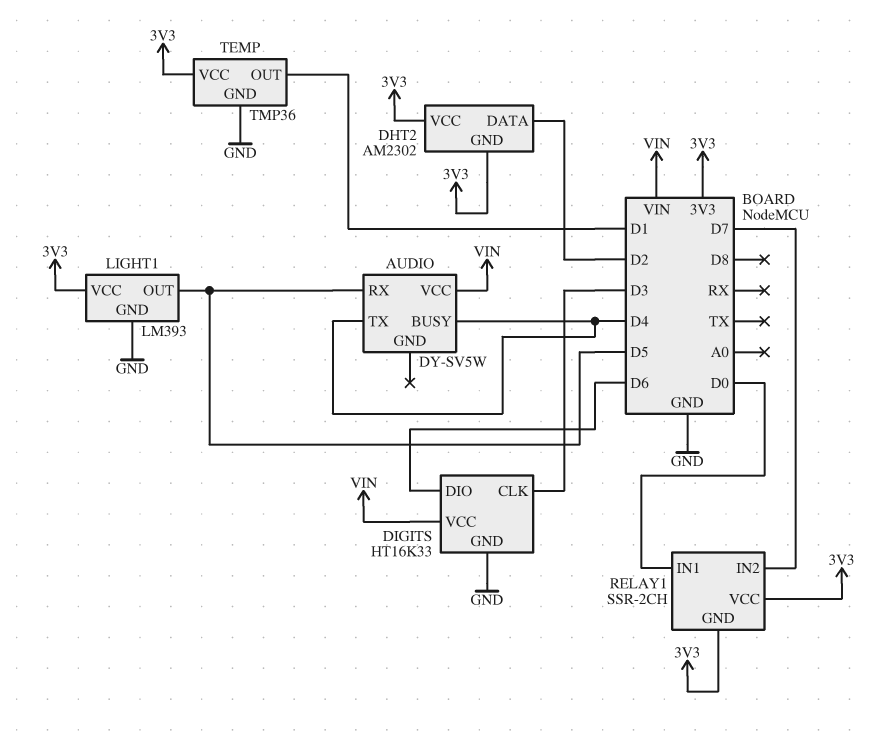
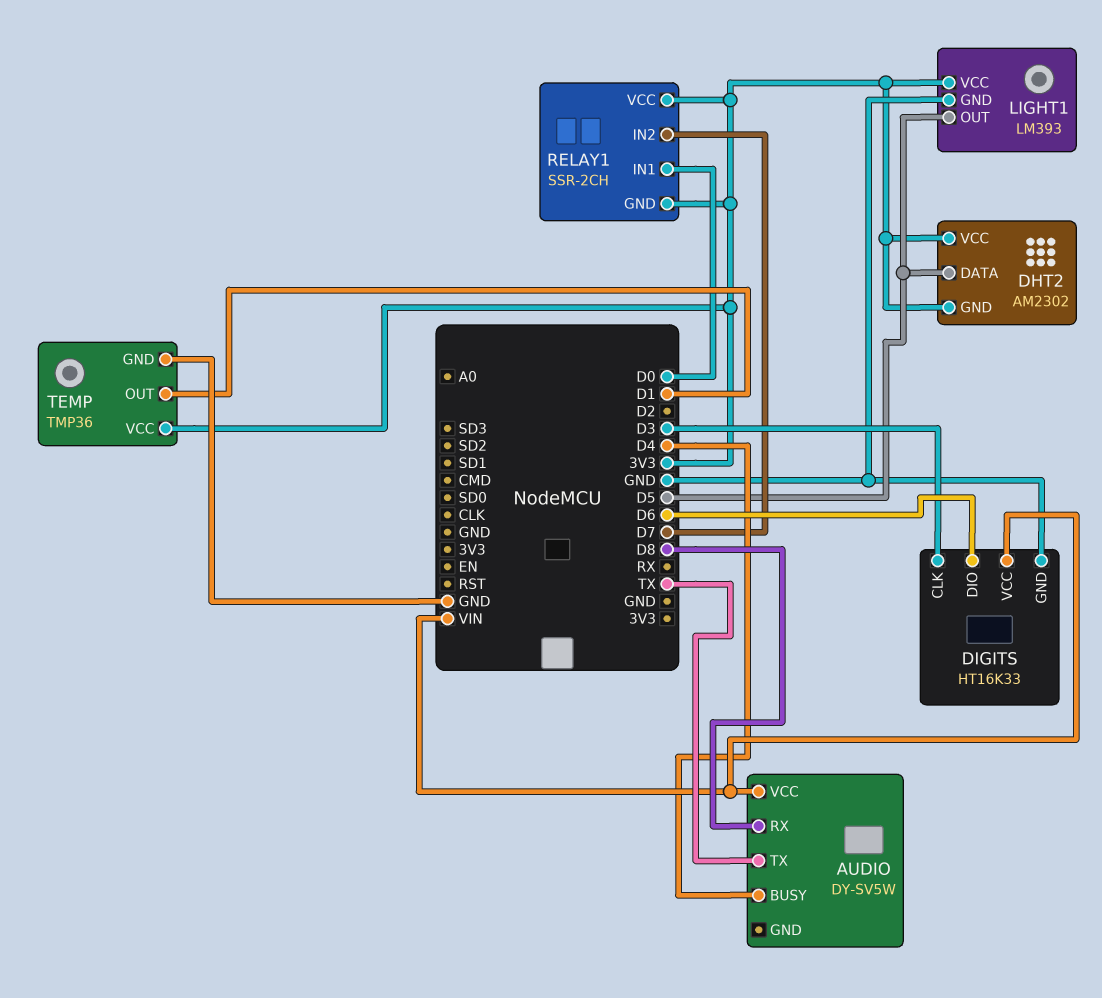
AUDIO pin RX: D5 -> D8
AUDIO pin TX: D4 -> TX
DHT2 pin DATA: D2 -> D5

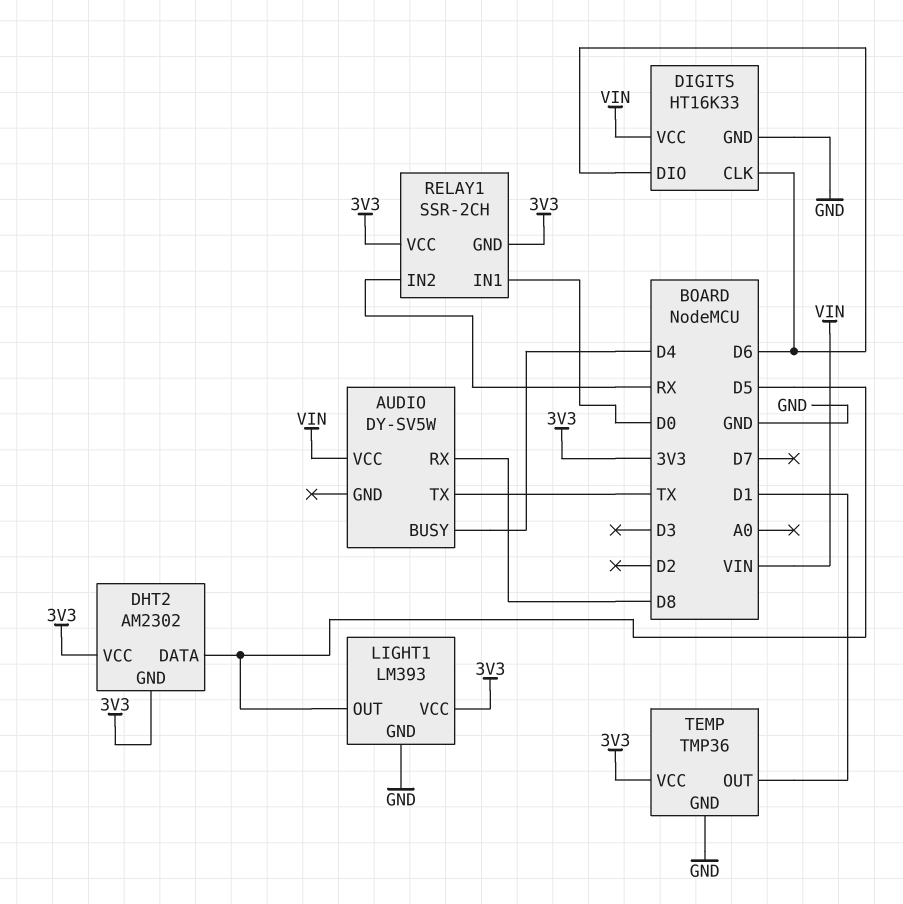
DIGITS pin CLK: D3 -> D6
RELAY1 pin IN2: D7 -> RX

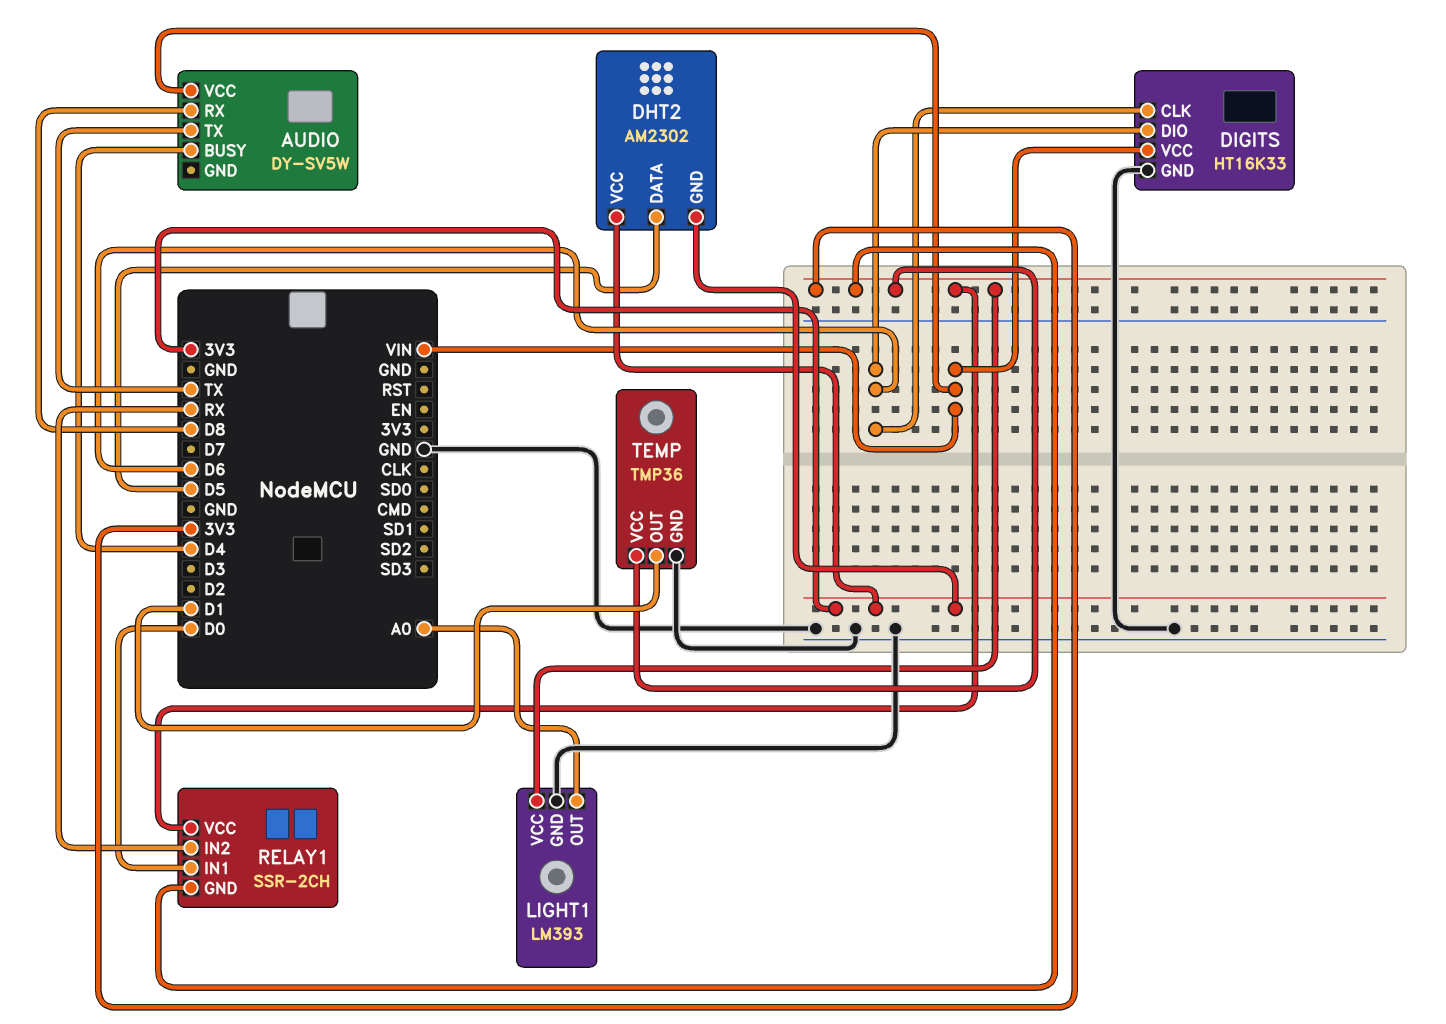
LIGHT1 pin OUT: D5 -> A0

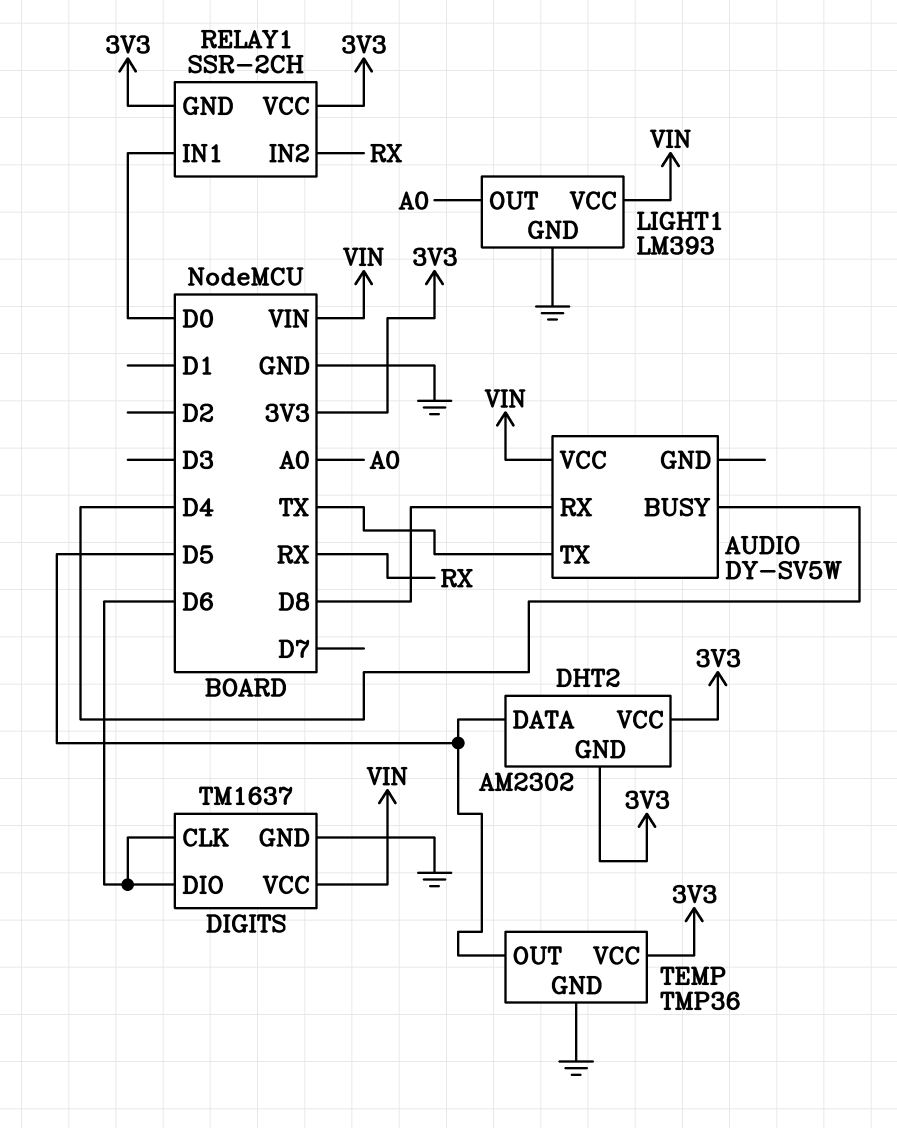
DIGITS: HT16K33 -> TM1637
LIGHT1 pin VCC: 3V3 -> VIN
TEMP pin OUT: D1 -> D5

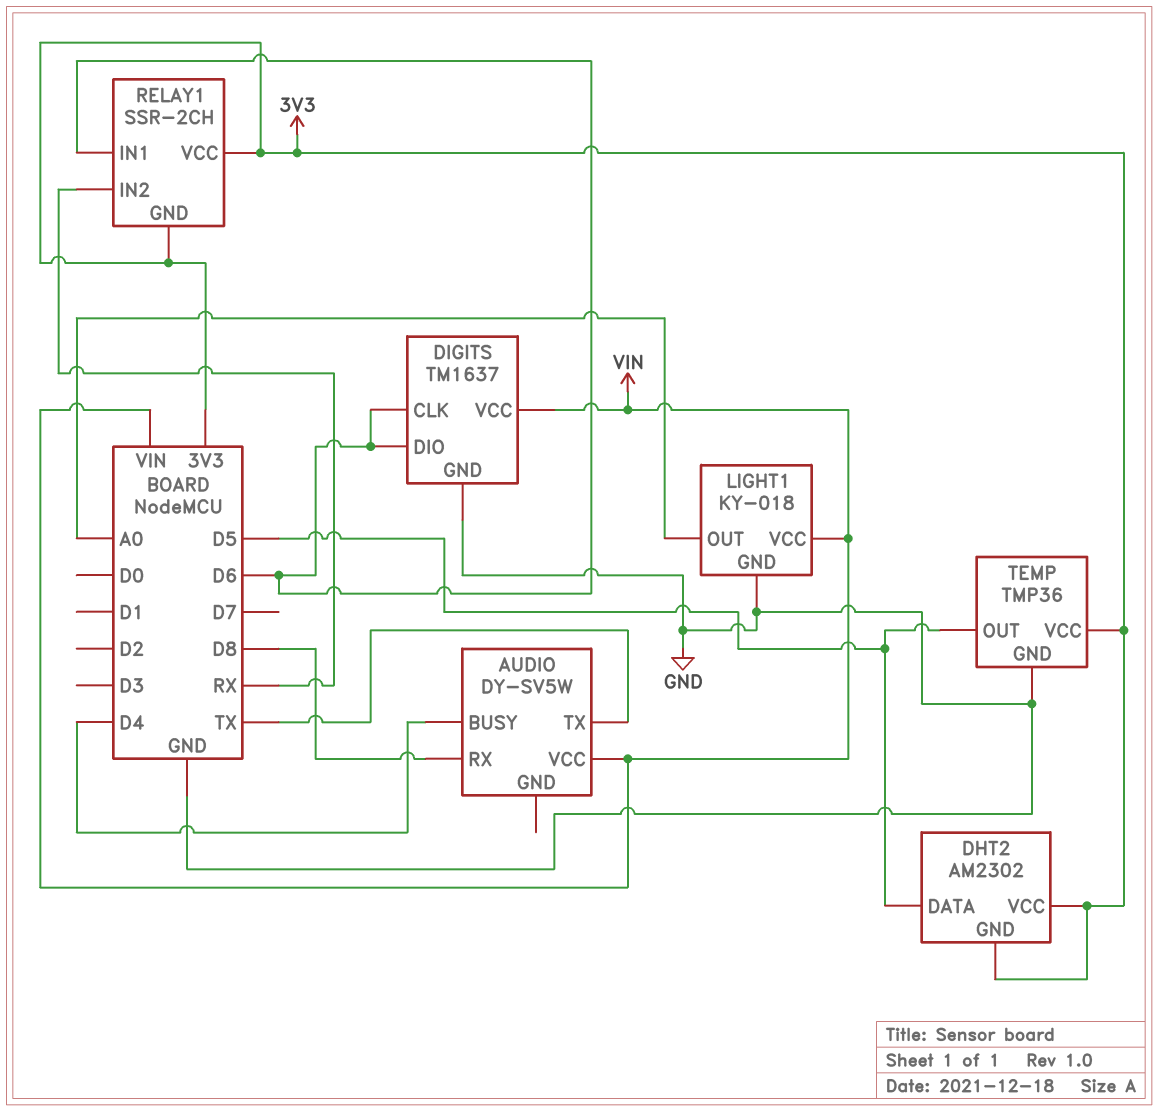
LIGHT1: LM393 -> KY-018
RELAY1 pin IN1: D0 -> D6

